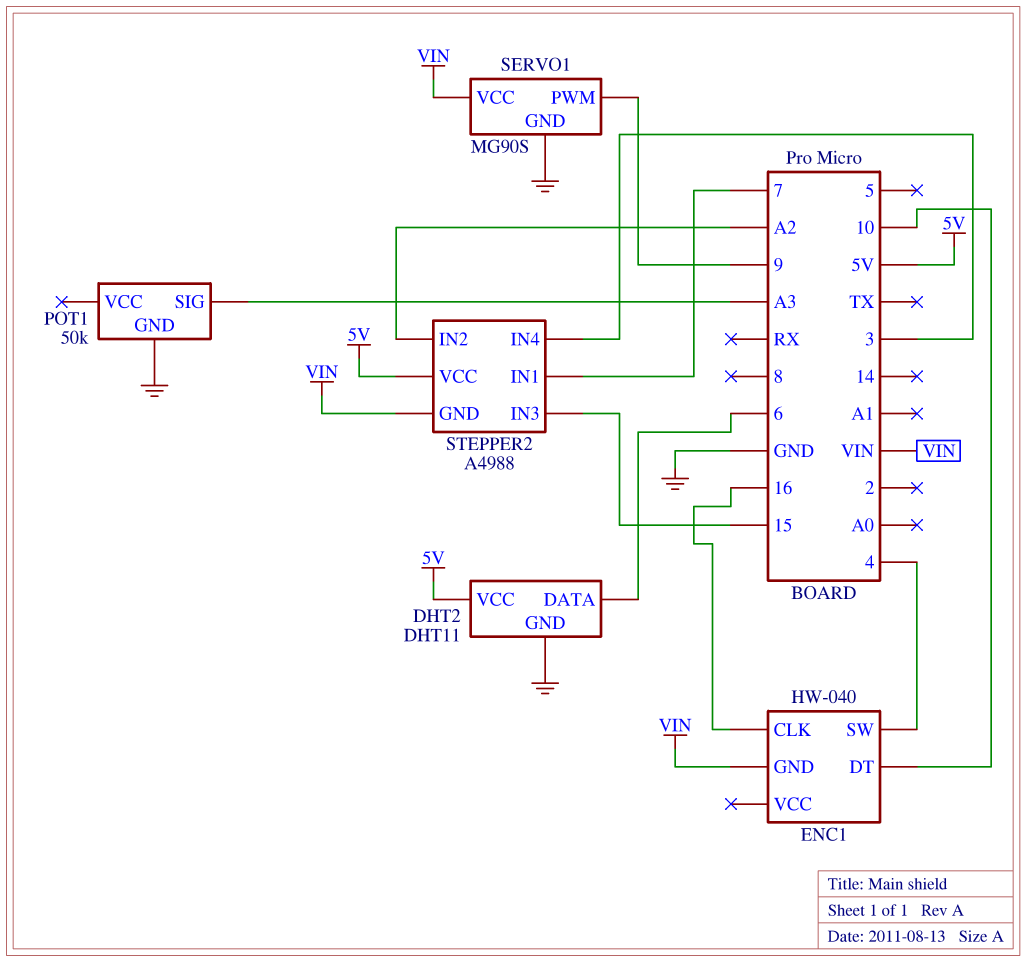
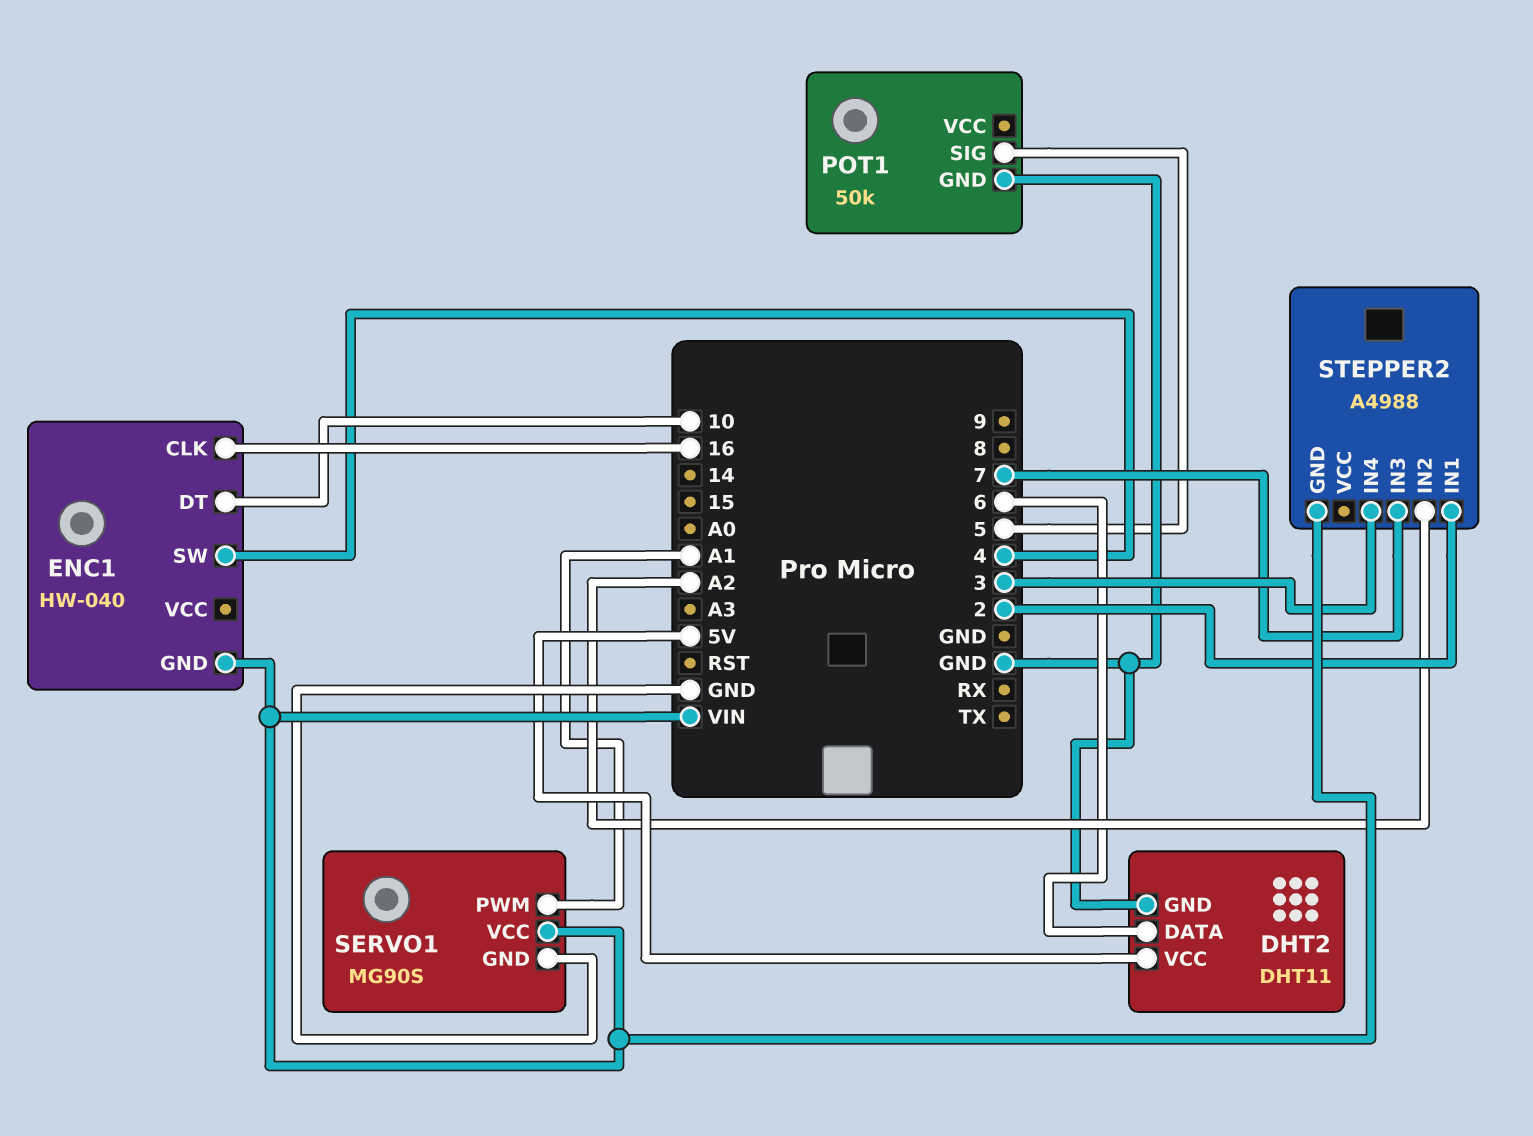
POT1 pin SIG: A3 -> 5
SERVO1 pin PWM: 9 -> A1
STEPPER2 pin IN1: 7 -> 2
STEPPER2 pin IN3: 15 -> 7
STEPPER2 pin VCC: 5V -> none

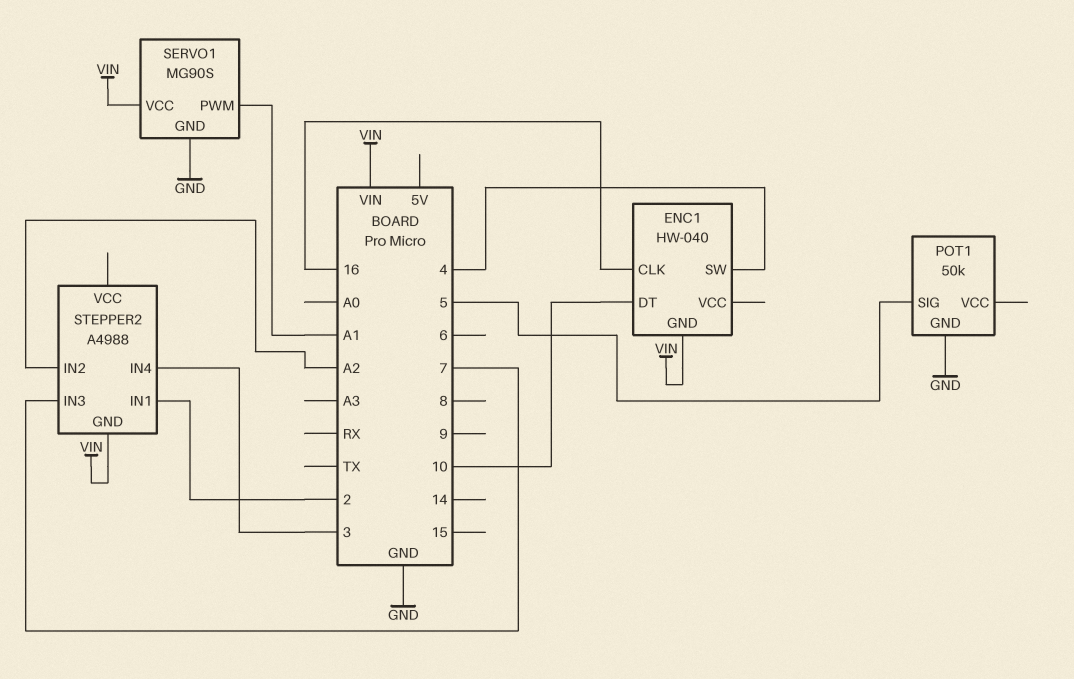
DHT2: DHT11 -> none
DHT2 pin DATA: 6 -> none
DHT2 pin GND: GND -> none
DHT2 pin VCC: 5V -> none

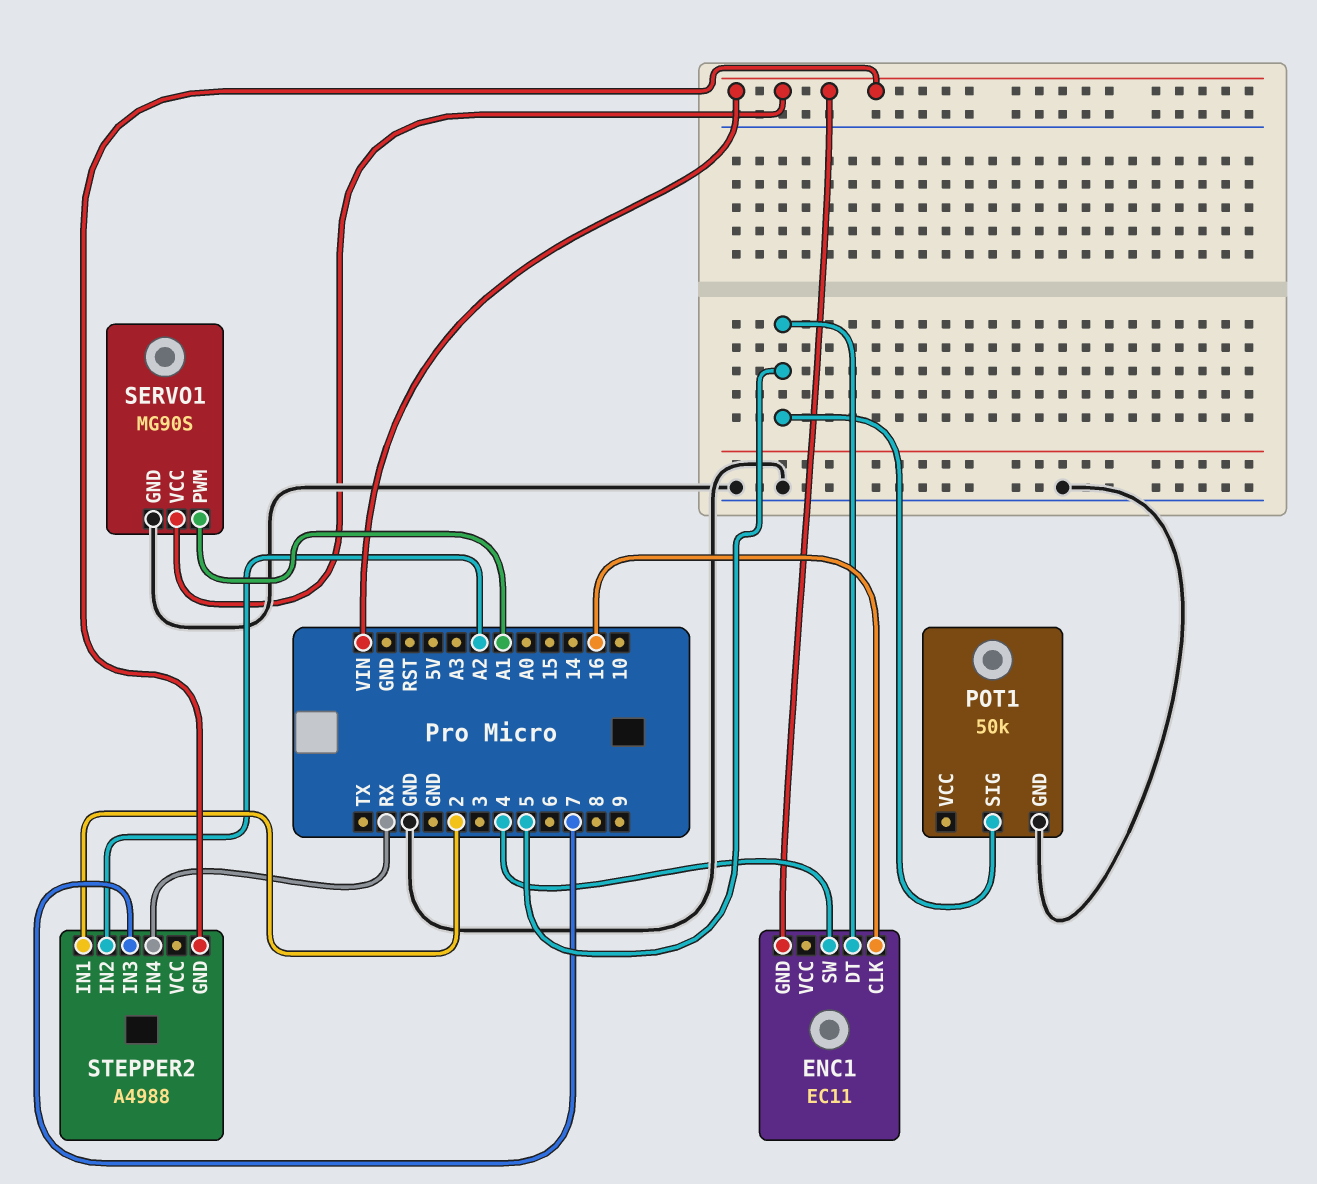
ENC1: HW-040 -> EC11
ENC1 pin DT: 10 -> 5
STEPPER2 pin IN4: 3 -> RX

